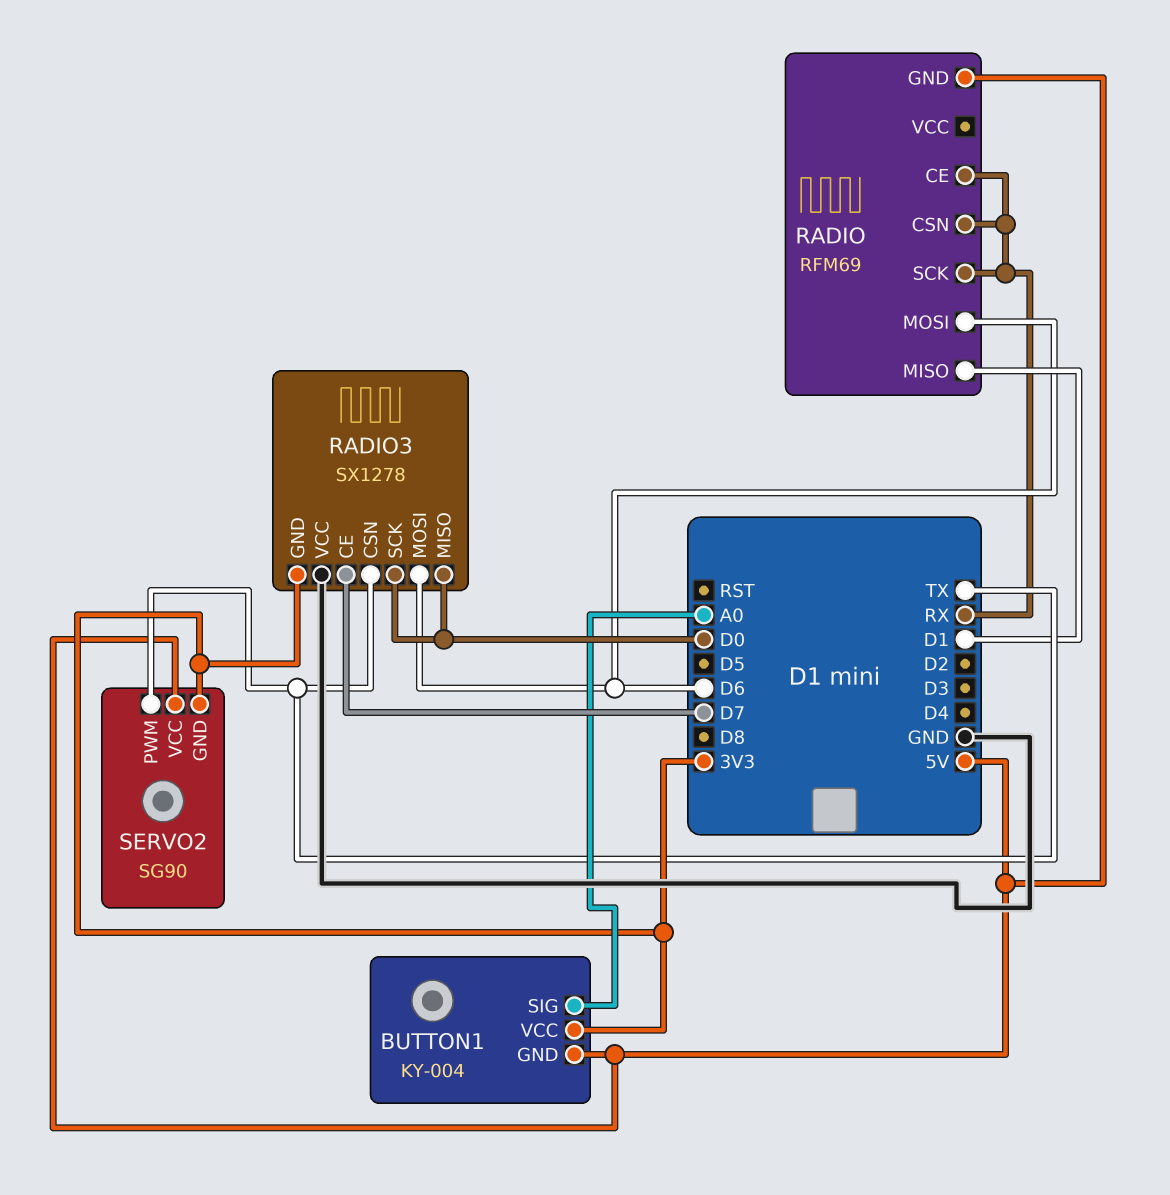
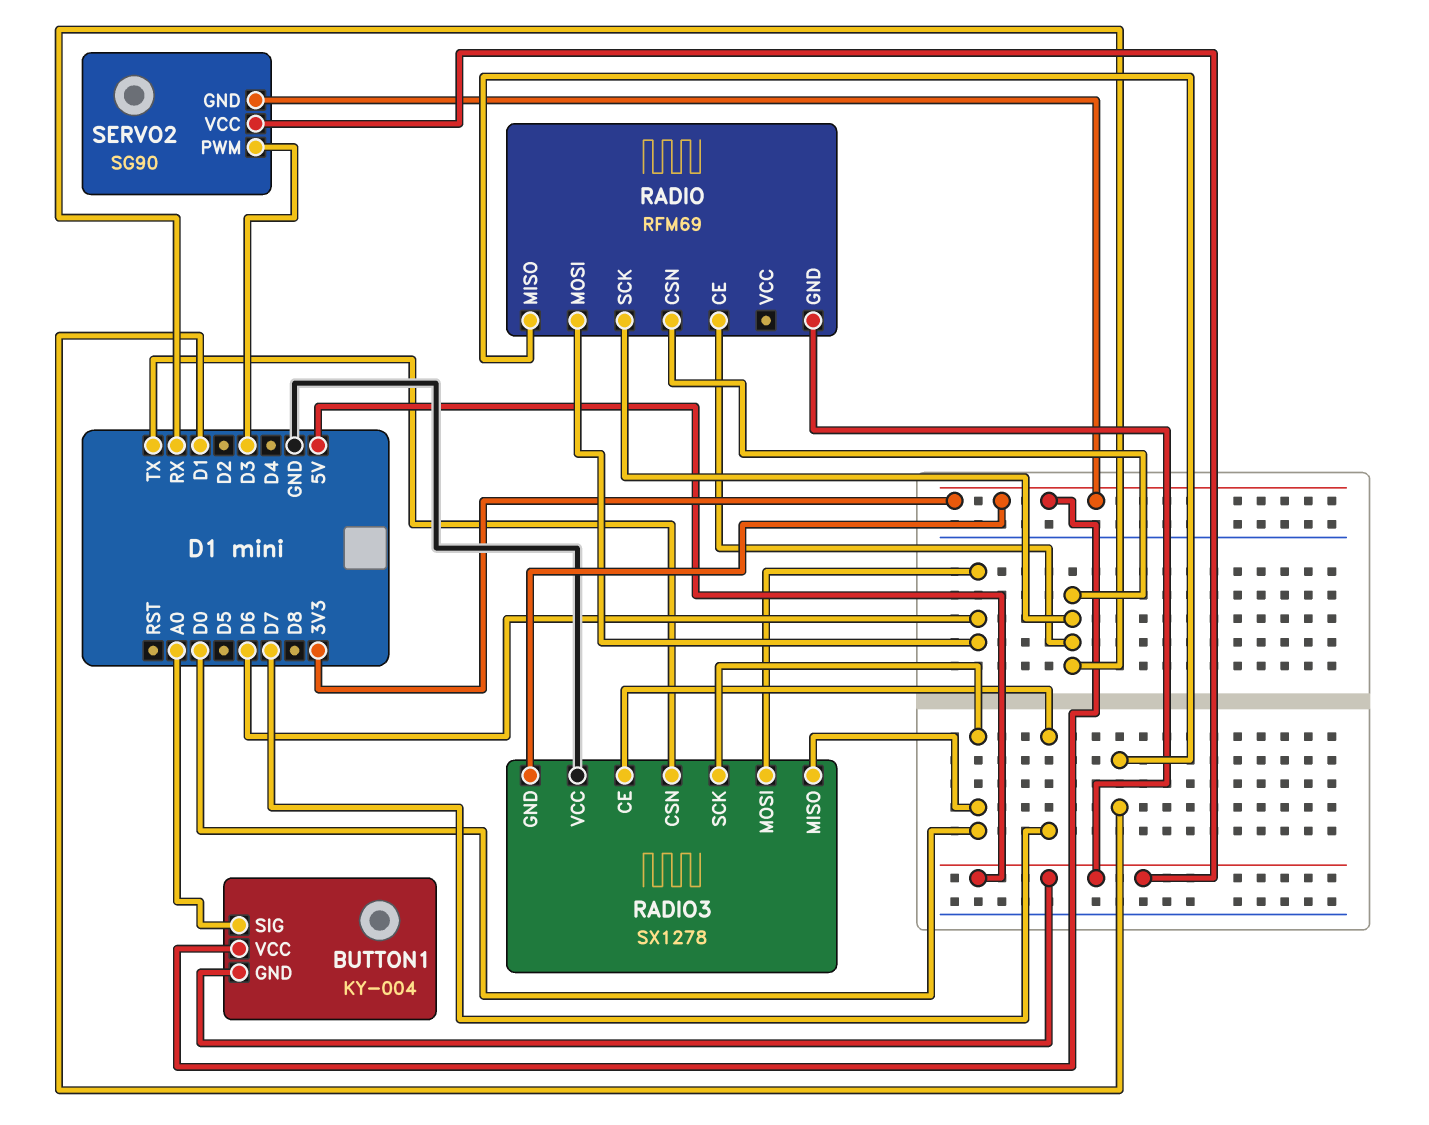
SERVO2 pin PWM: TX -> D3

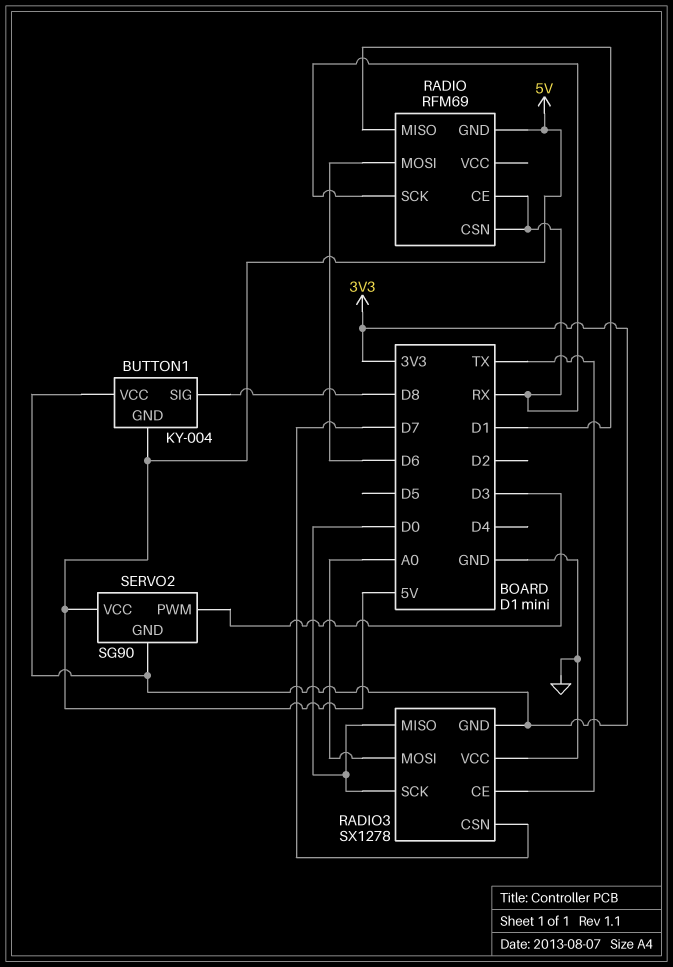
BUTTON1 pin SIG: A0 -> D8
RADIO3 pin CE: D7 -> TX
RADIO3 pin CSN: TX -> D7
RADIO3 pin MOSI: D6 -> A0

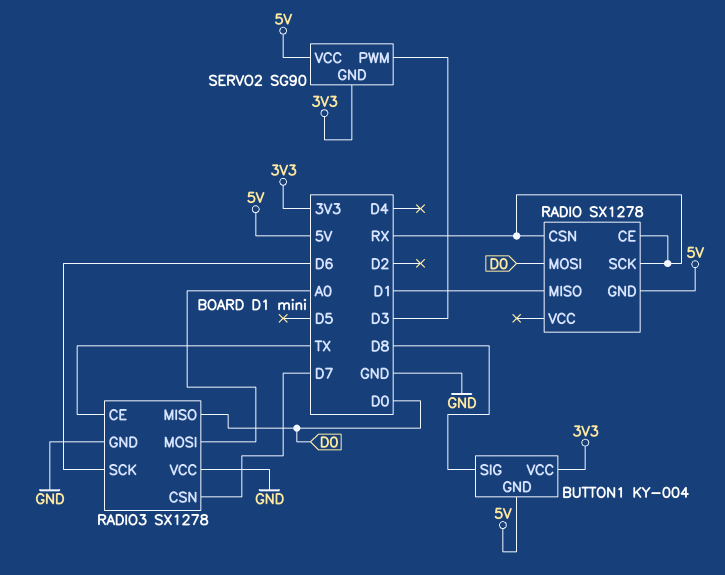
RADIO: RFM69 -> SX1278
RADIO pin MOSI: D6 -> D0
RADIO3 pin GND: 3V3 -> GND
RADIO3 pin SCK: D0 -> D6

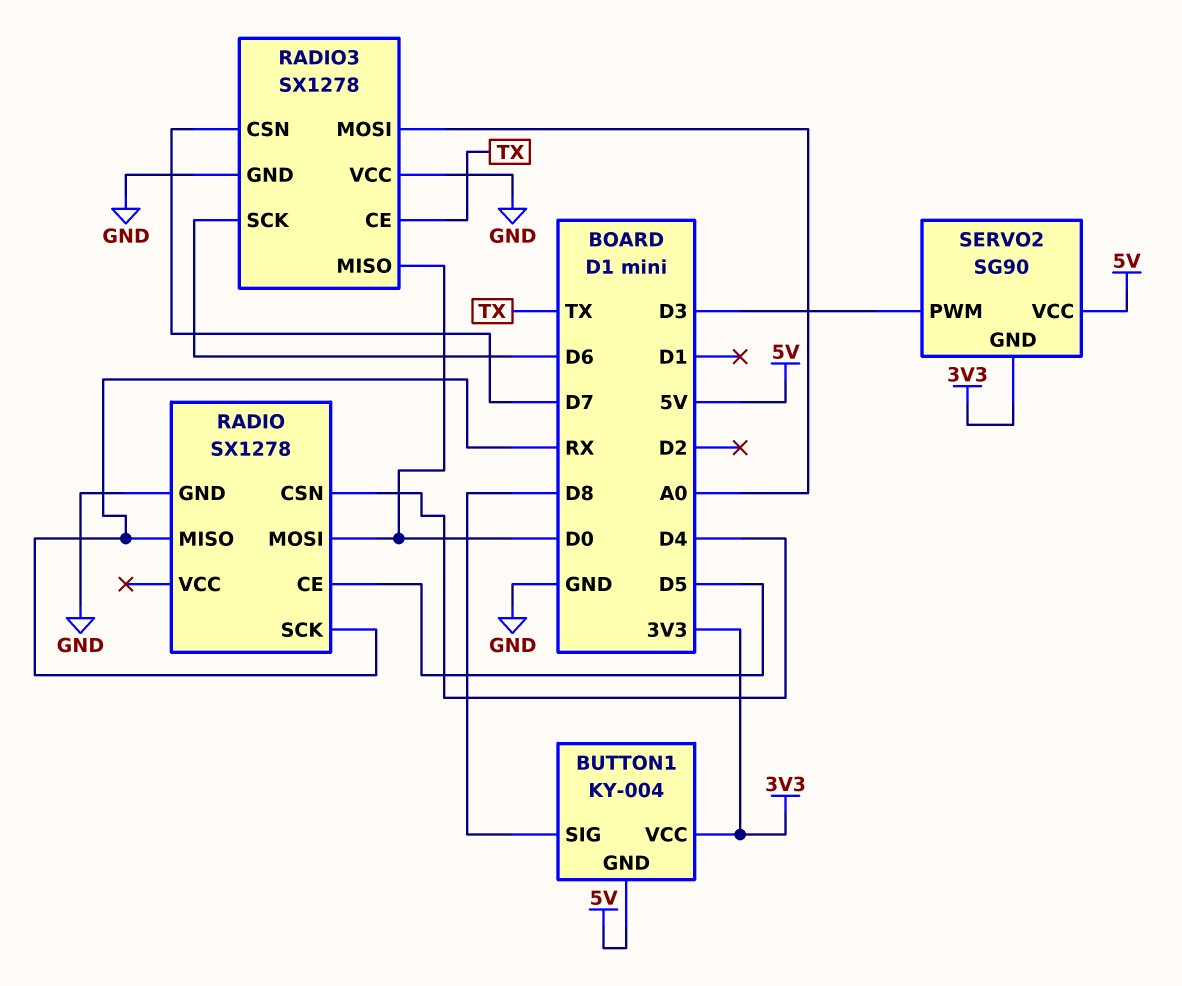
RADIO pin CE: RX -> D5
RADIO pin CSN: RX -> D4
RADIO pin GND: 5V -> GND
RADIO pin MISO: D1 -> RX

